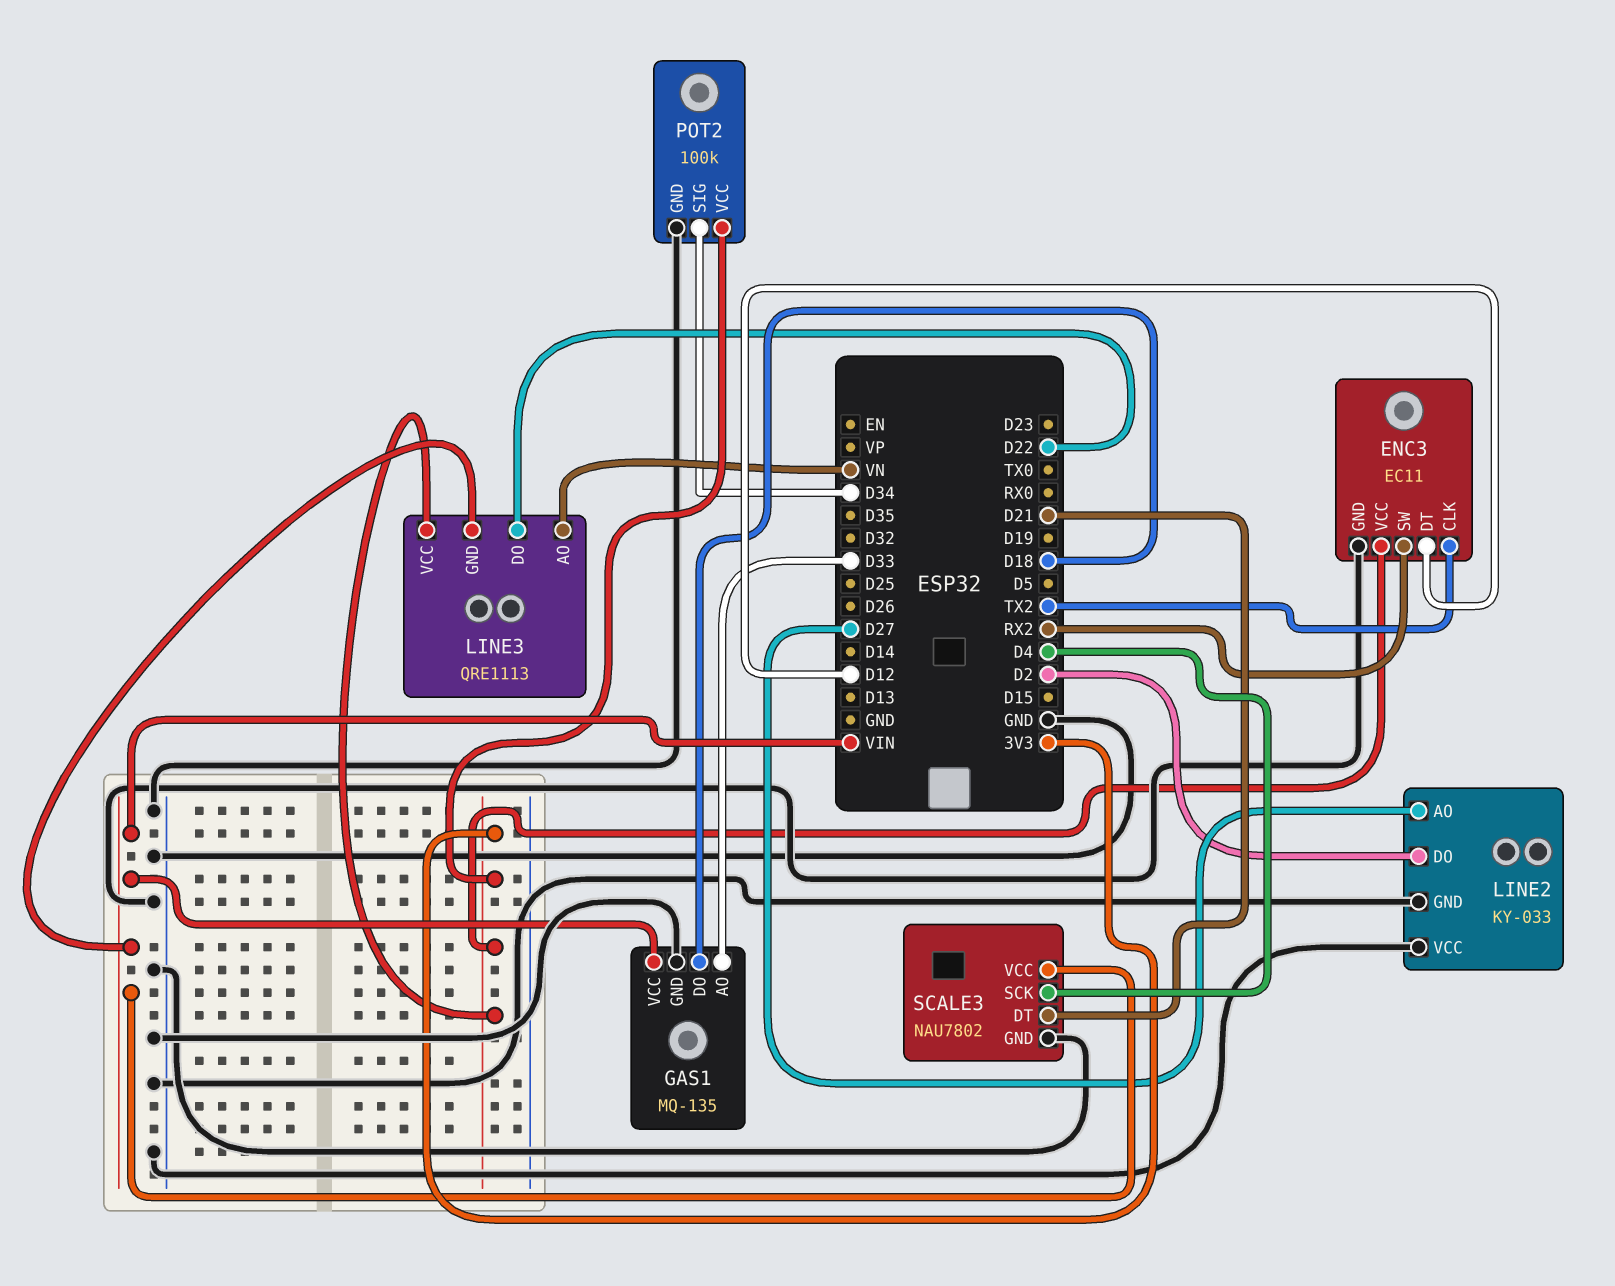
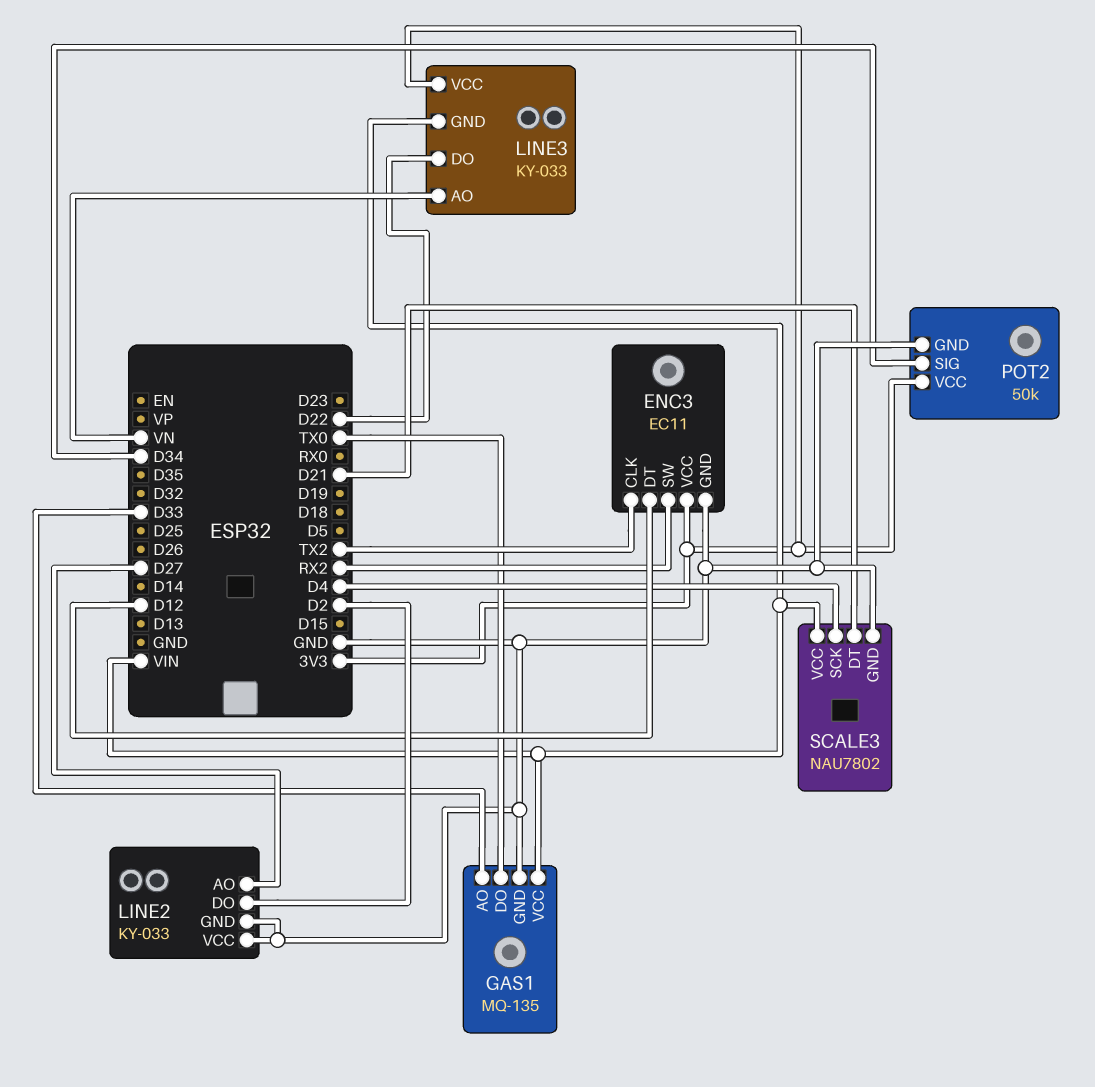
GAS1 pin DO: D18 -> TX0
LINE3: QRE1113 -> KY-033
POT2: 100k -> 50k

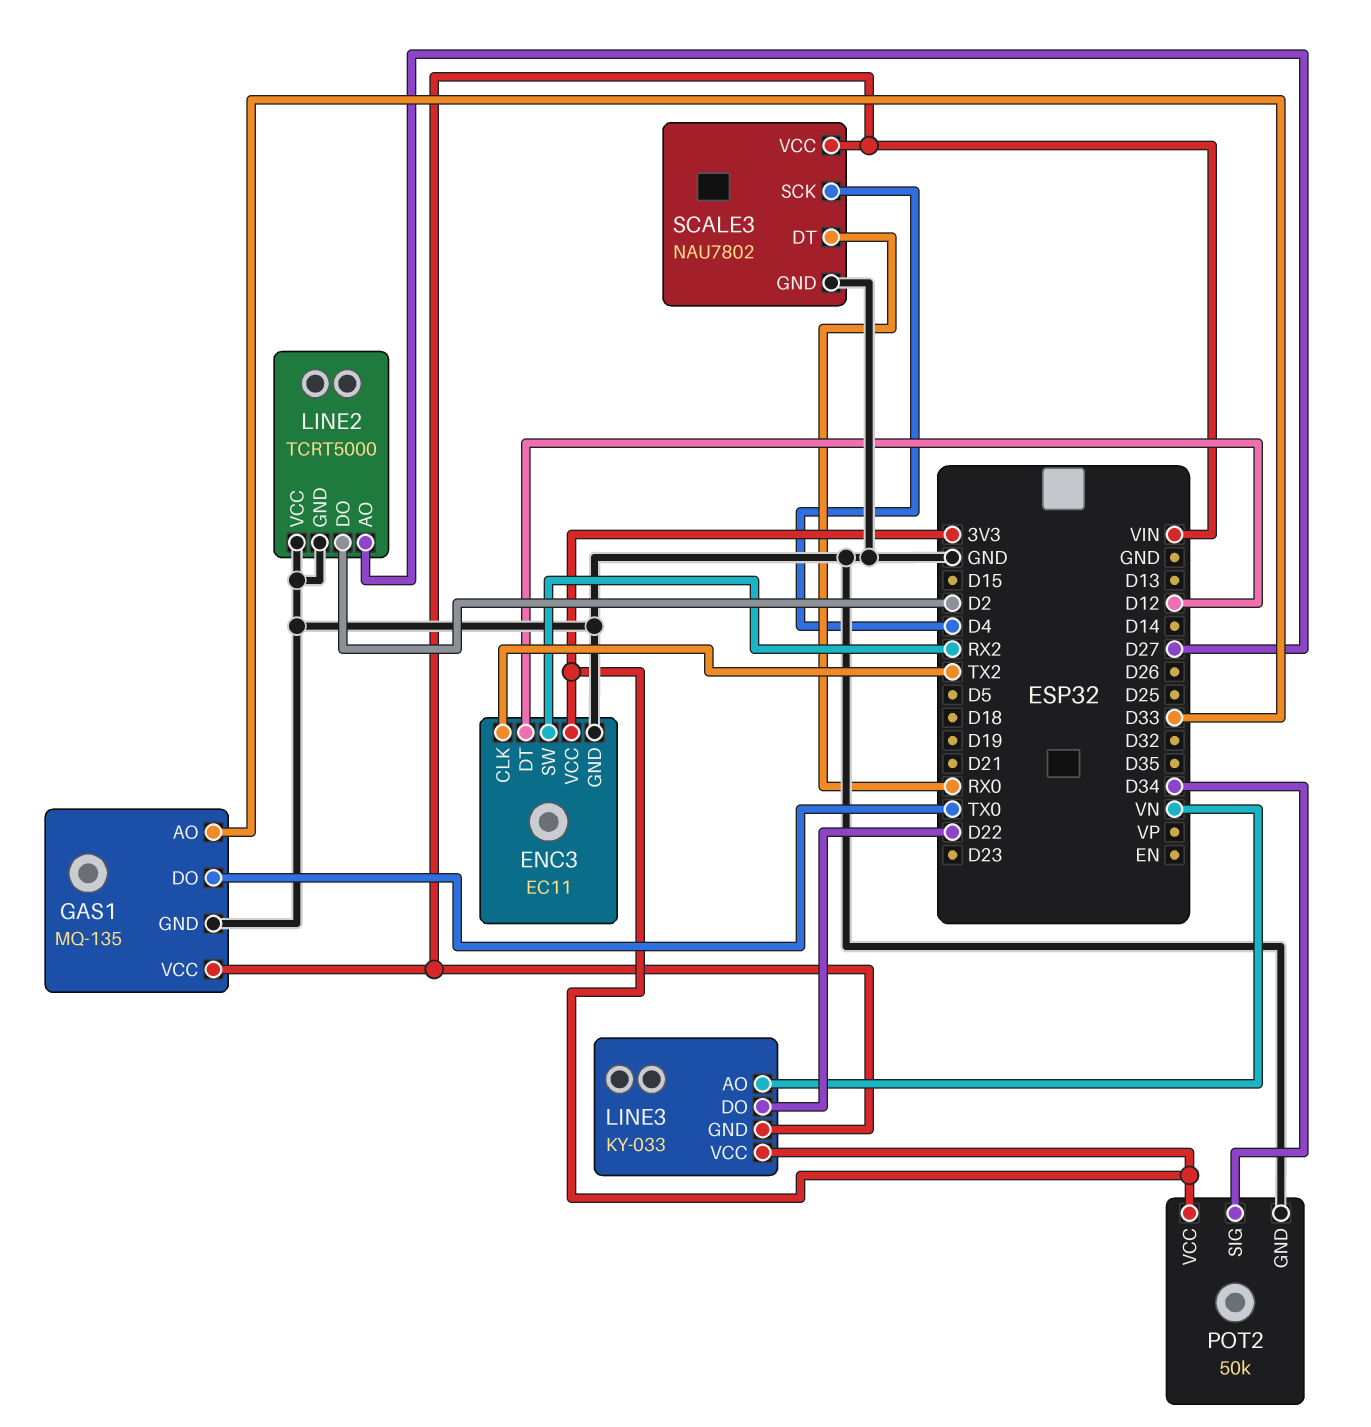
LINE2: KY-033 -> TCRT5000
SCALE3 pin DT: D21 -> RX0

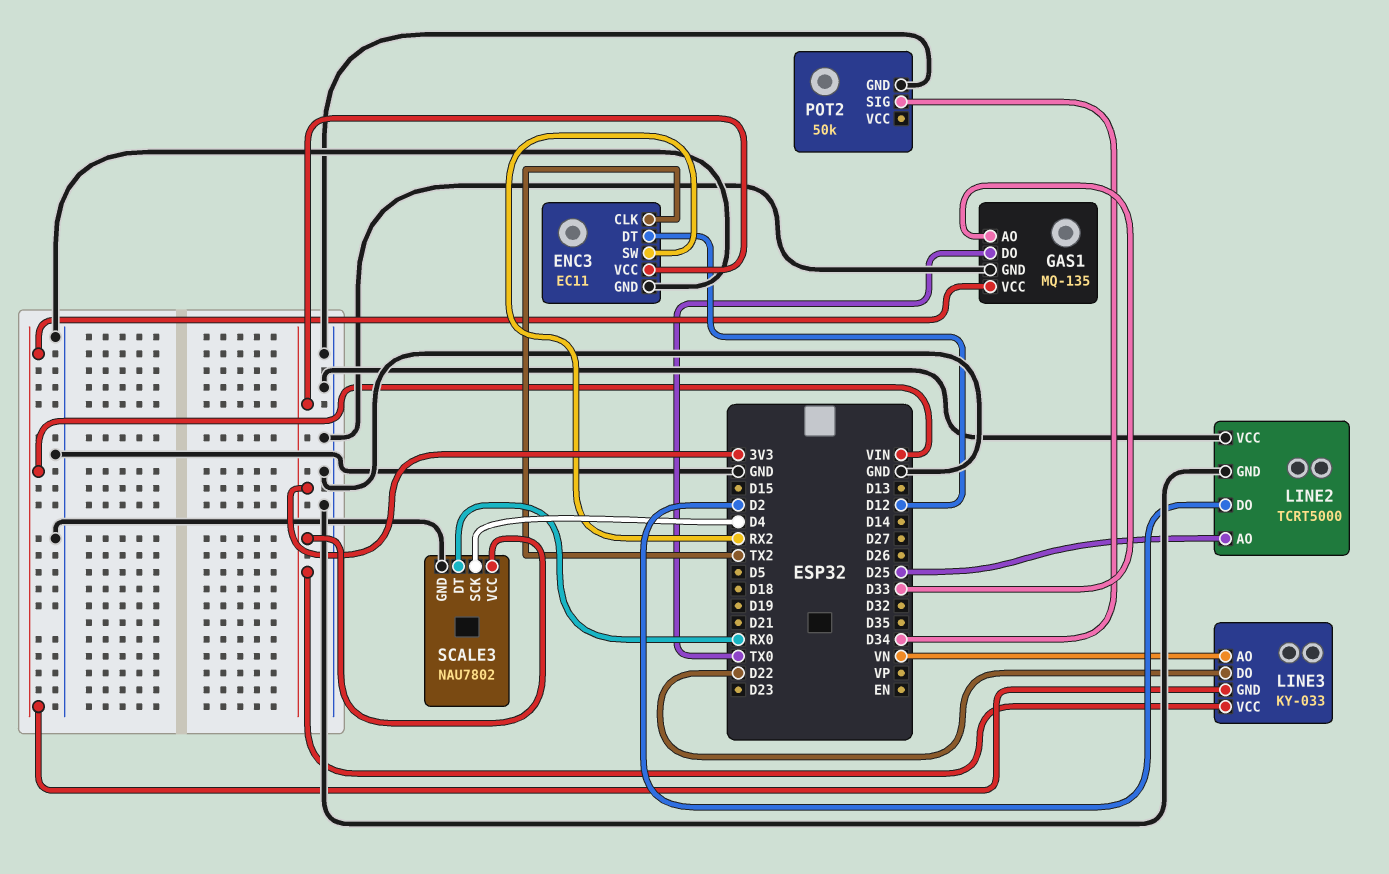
LINE2 pin AO: D27 -> D25
POT2 pin VCC: 3V3 -> none
SCALE3 pin VCC: VIN -> 3V3

